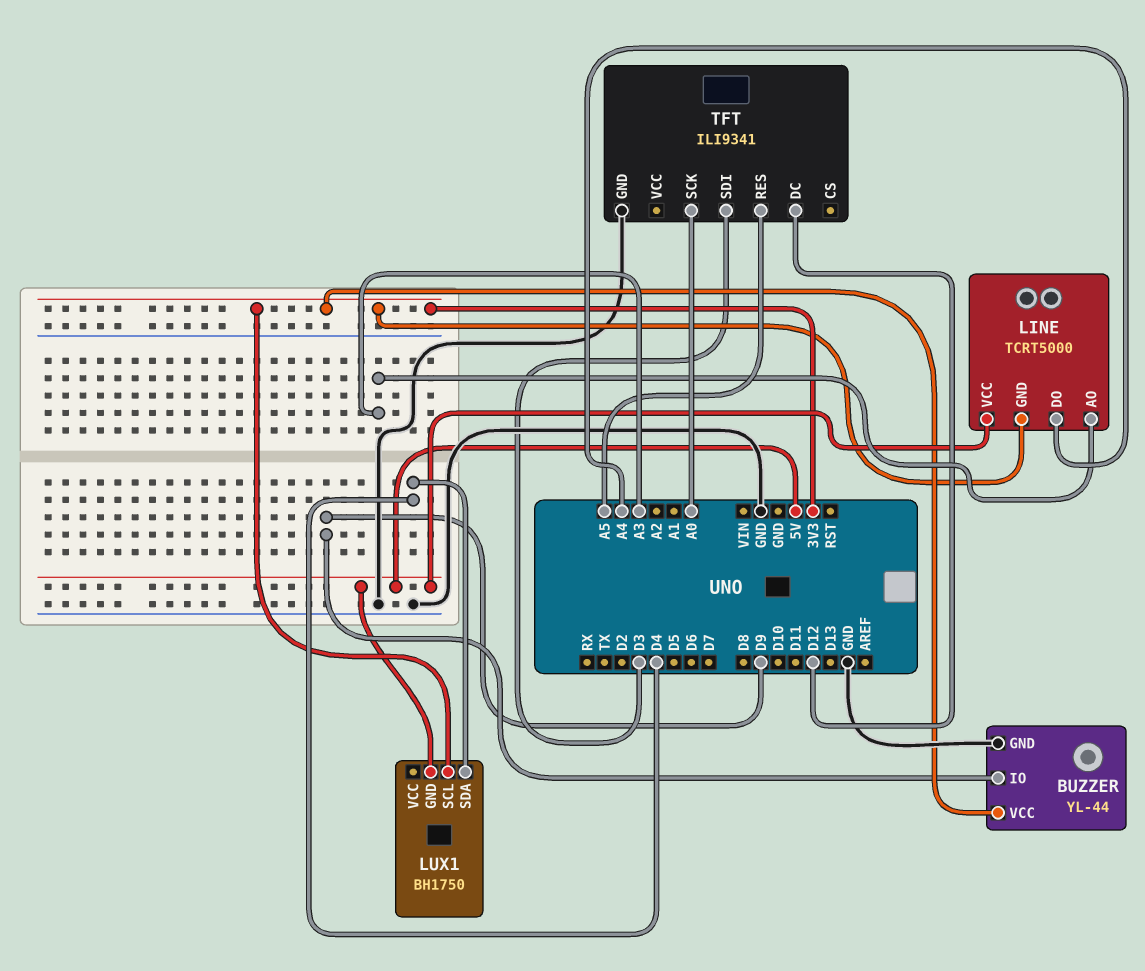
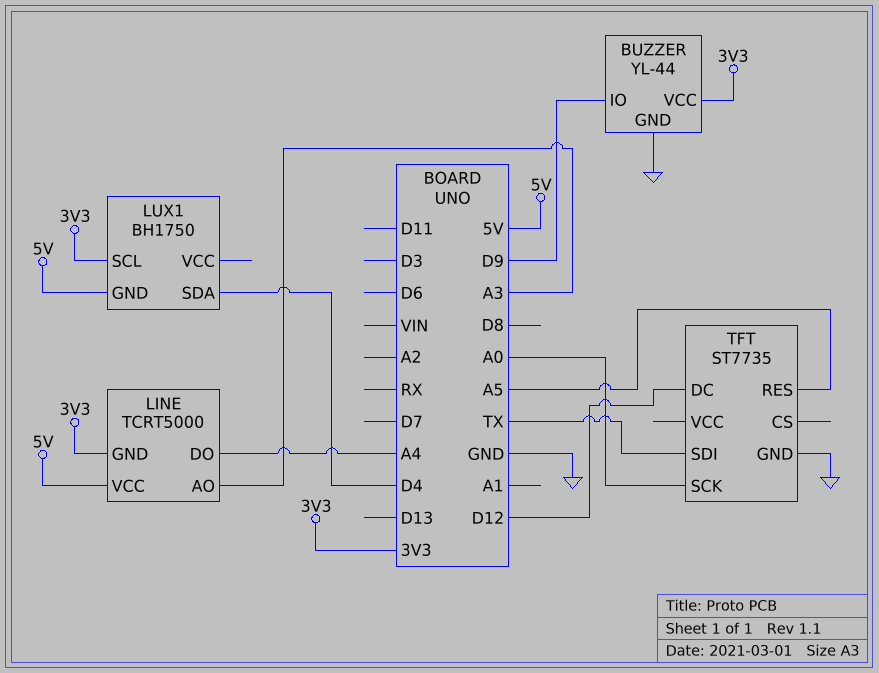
TFT: ILI9341 -> ST7735
TFT pin SDI: D3 -> TX

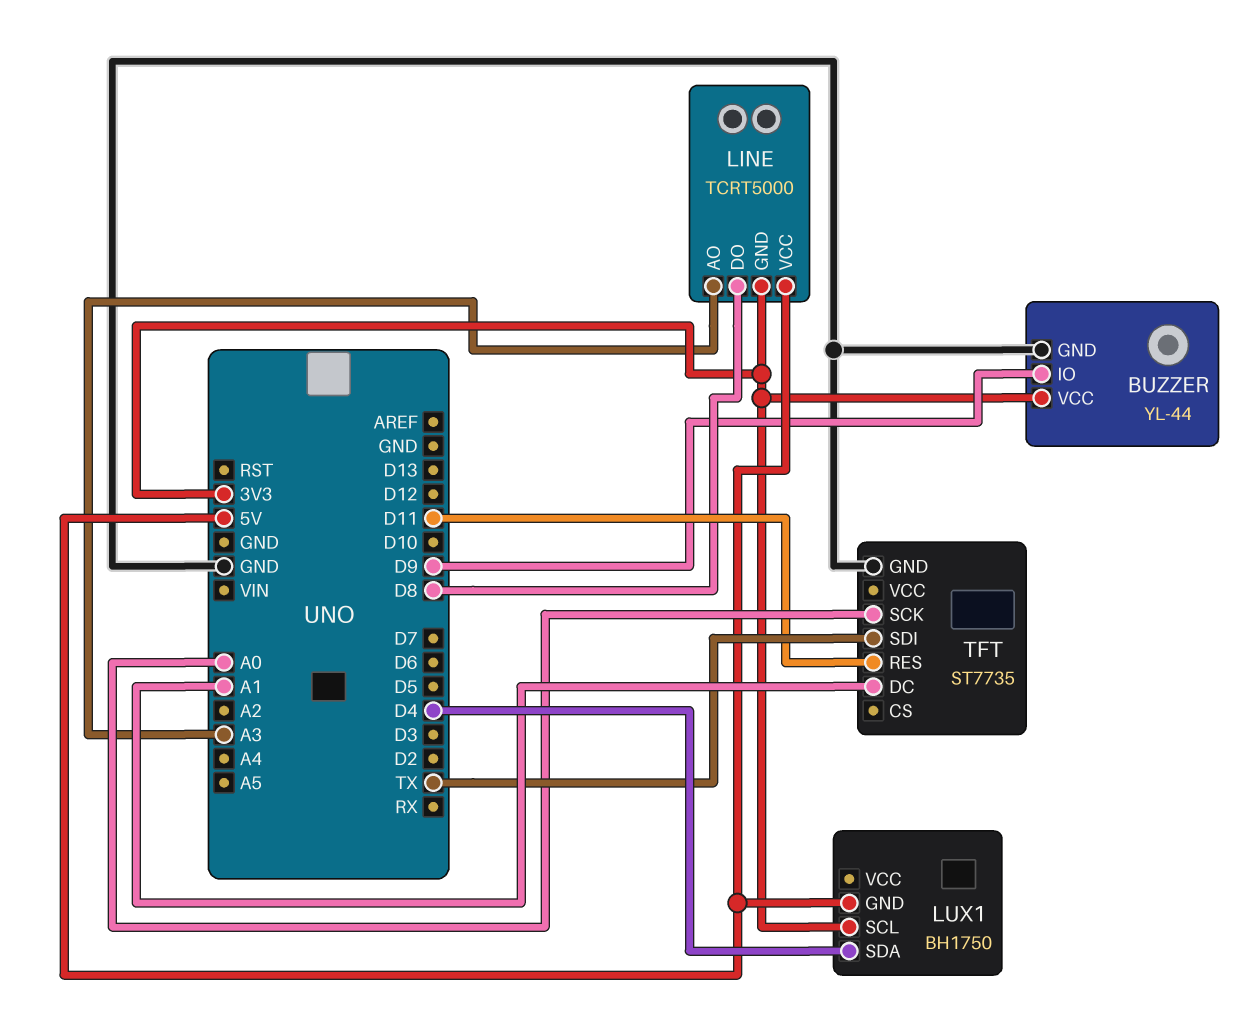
LINE pin DO: A4 -> D8
TFT pin DC: D12 -> A1
TFT pin RES: A5 -> D11

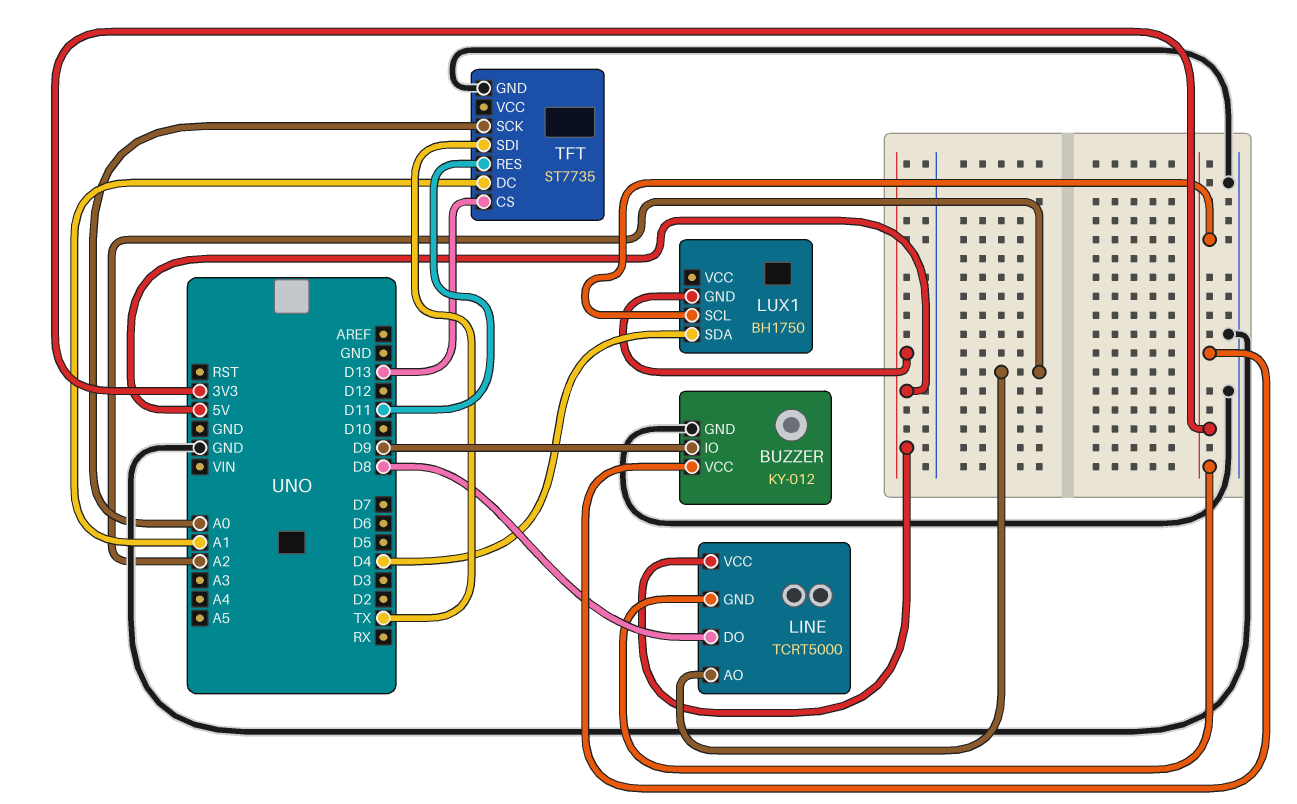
BUZZER: YL-44 -> KY-012
LINE pin AO: A3 -> A2
TFT pin CS: none -> D13

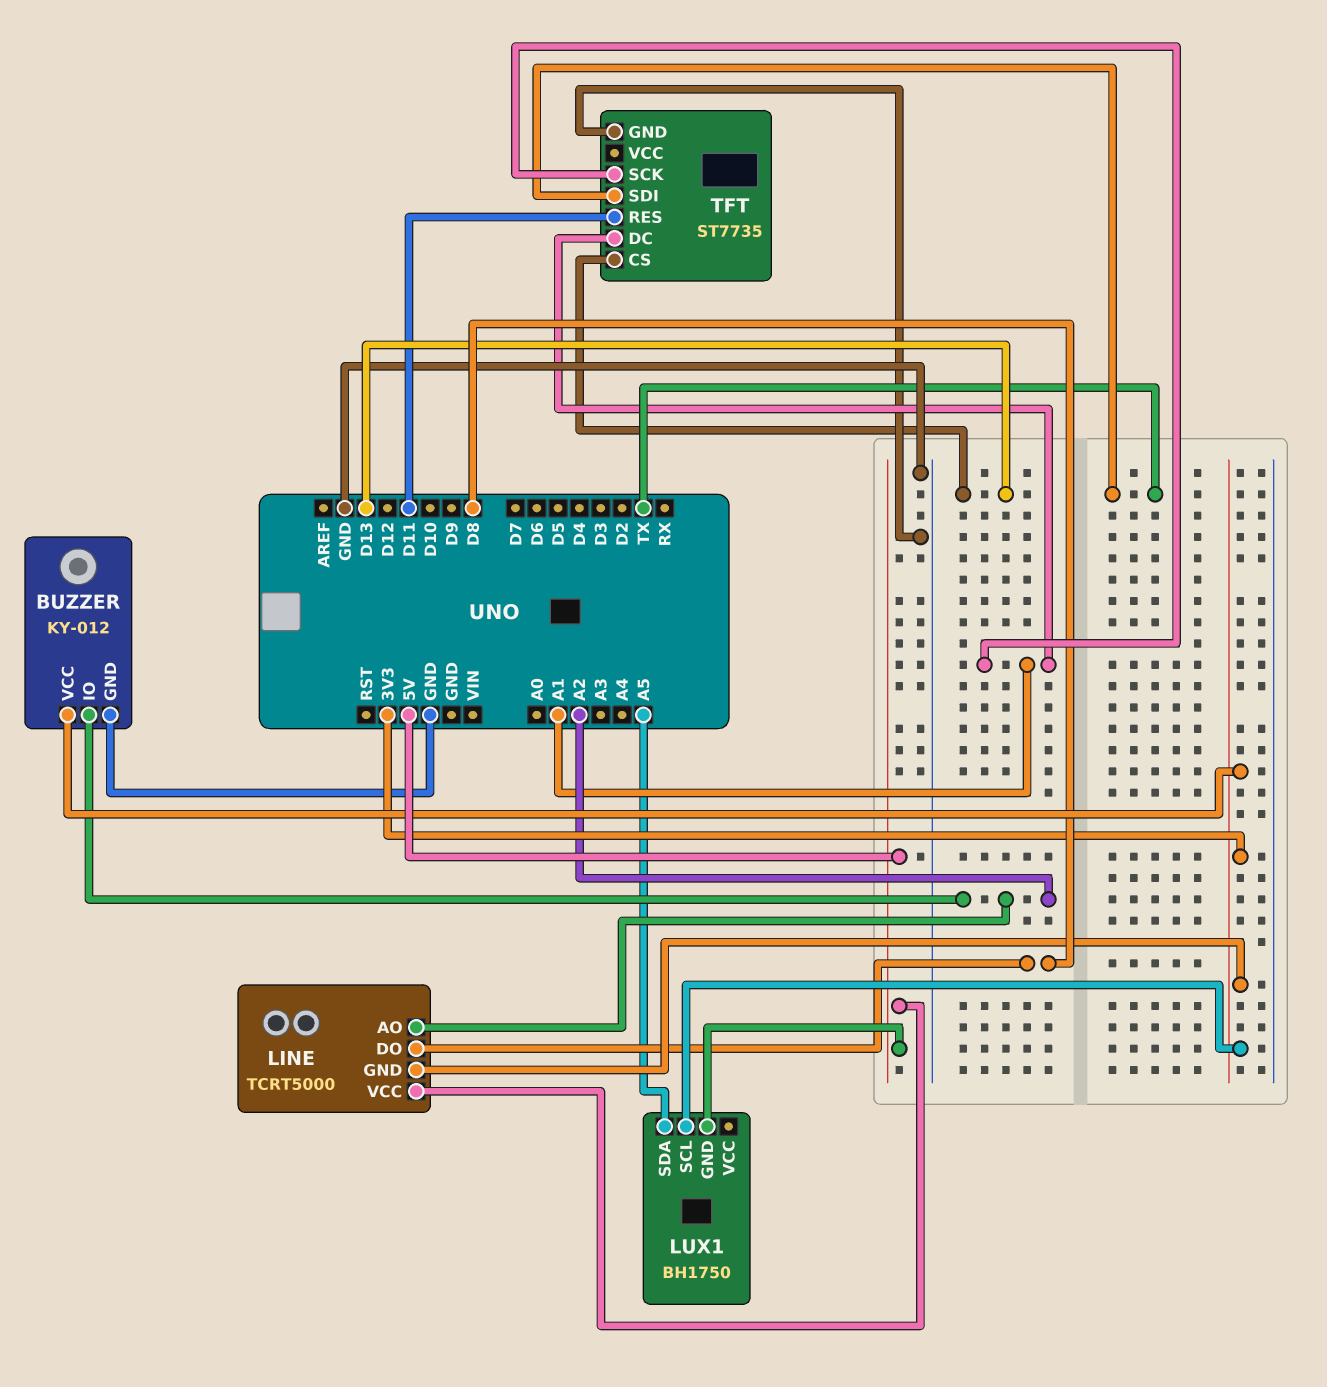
BUZZER pin IO: D9 -> A2
LUX1 pin SDA: D4 -> A5
TFT pin SCK: A0 -> A1

